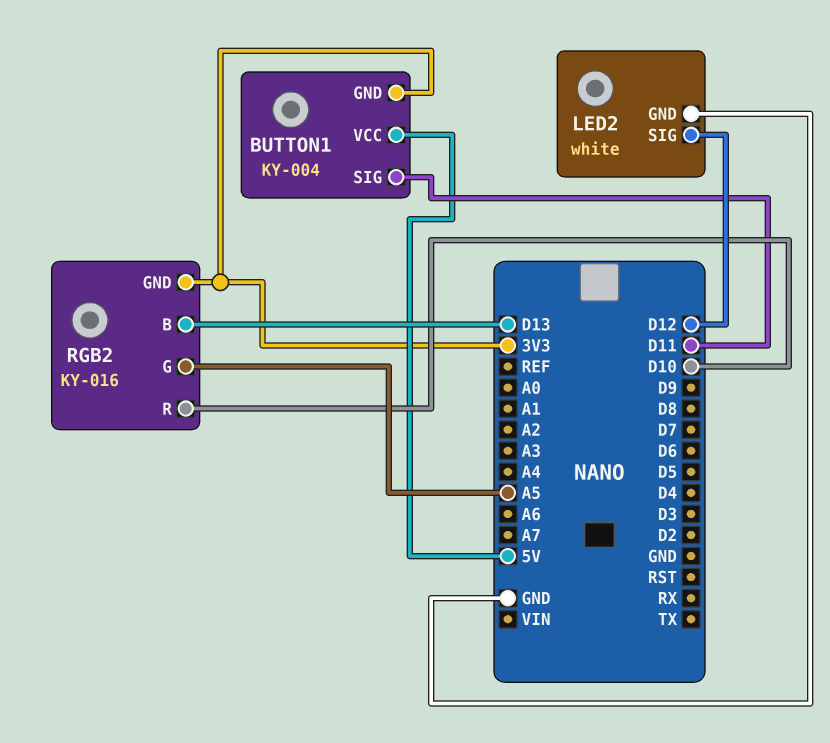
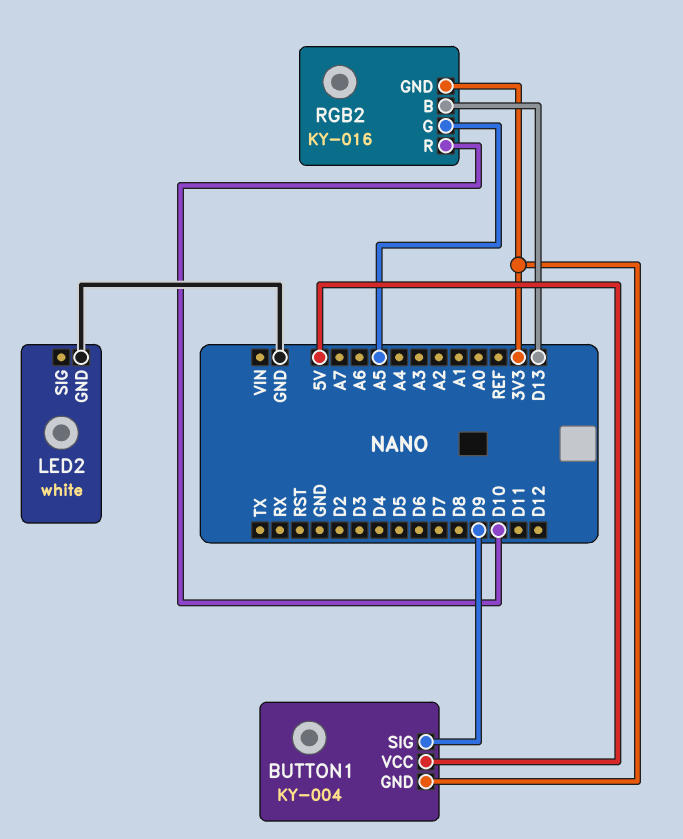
BUTTON1 pin SIG: D11 -> D9
LED2 pin SIG: D12 -> none

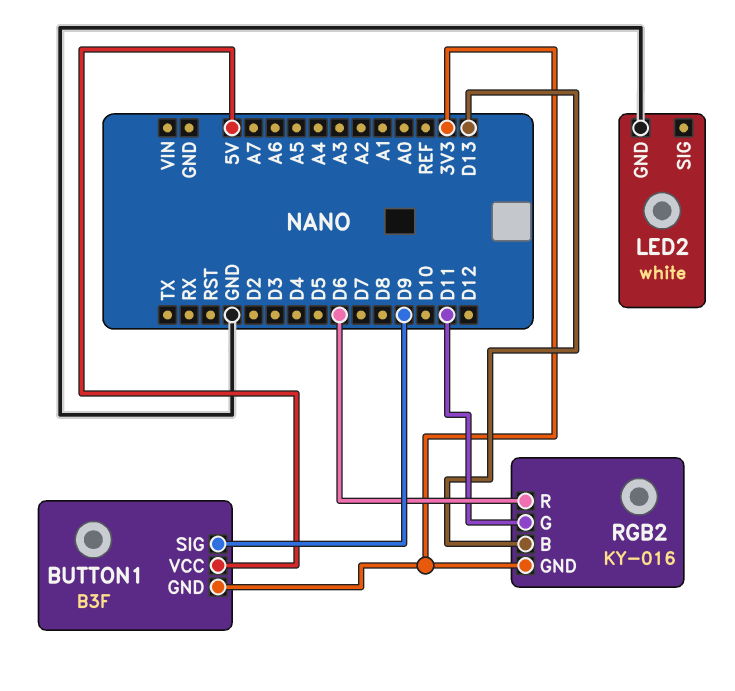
BUTTON1: KY-004 -> B3F
RGB2 pin G: A5 -> D11
RGB2 pin R: D10 -> D6

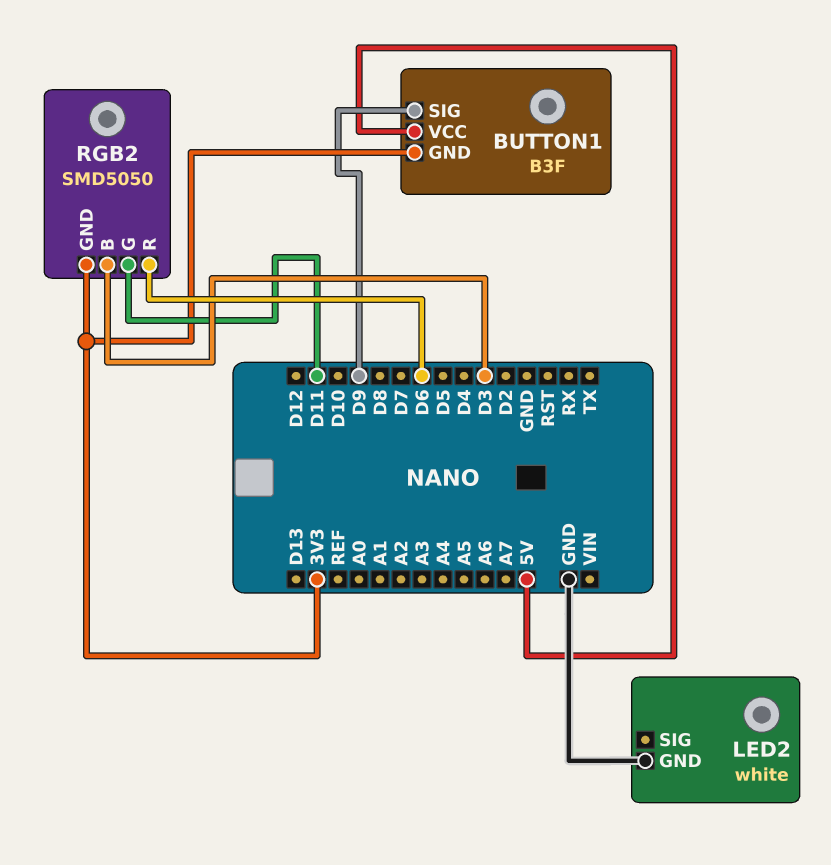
RGB2: KY-016 -> SMD5050
RGB2 pin B: D13 -> D3

